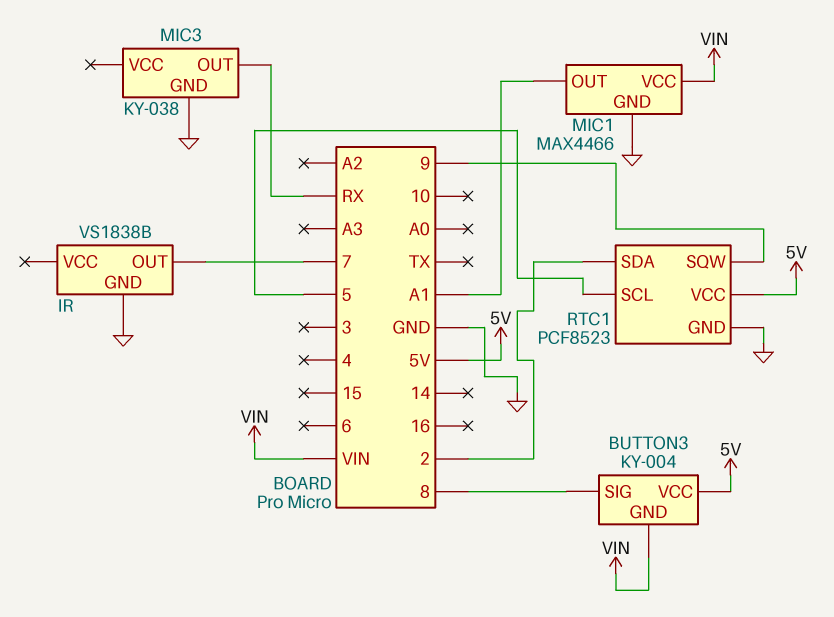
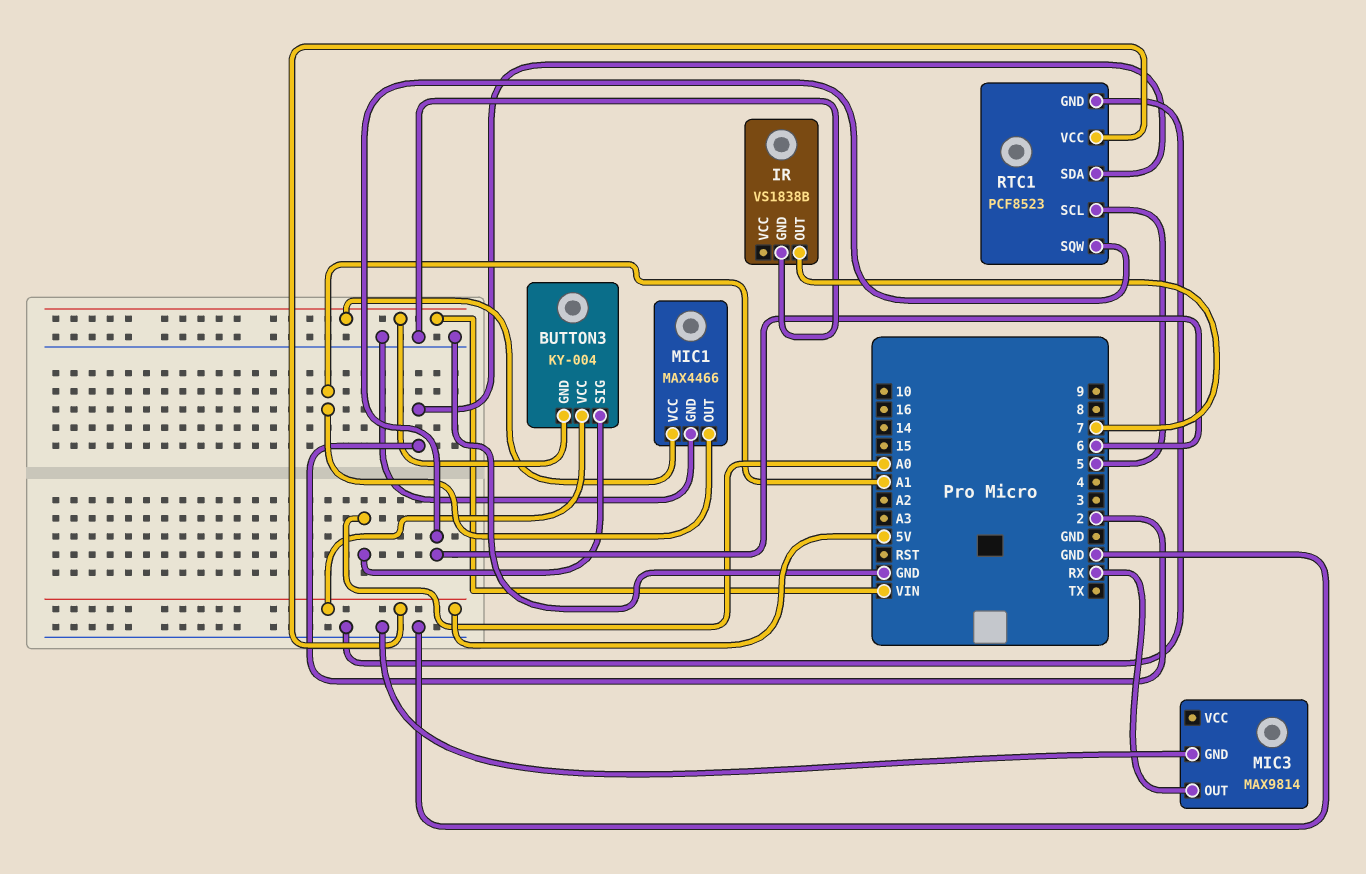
BUTTON3 pin SIG: 8 -> A0
MIC3: KY-038 -> MAX9814
RTC1 pin SQW: 9 -> 6

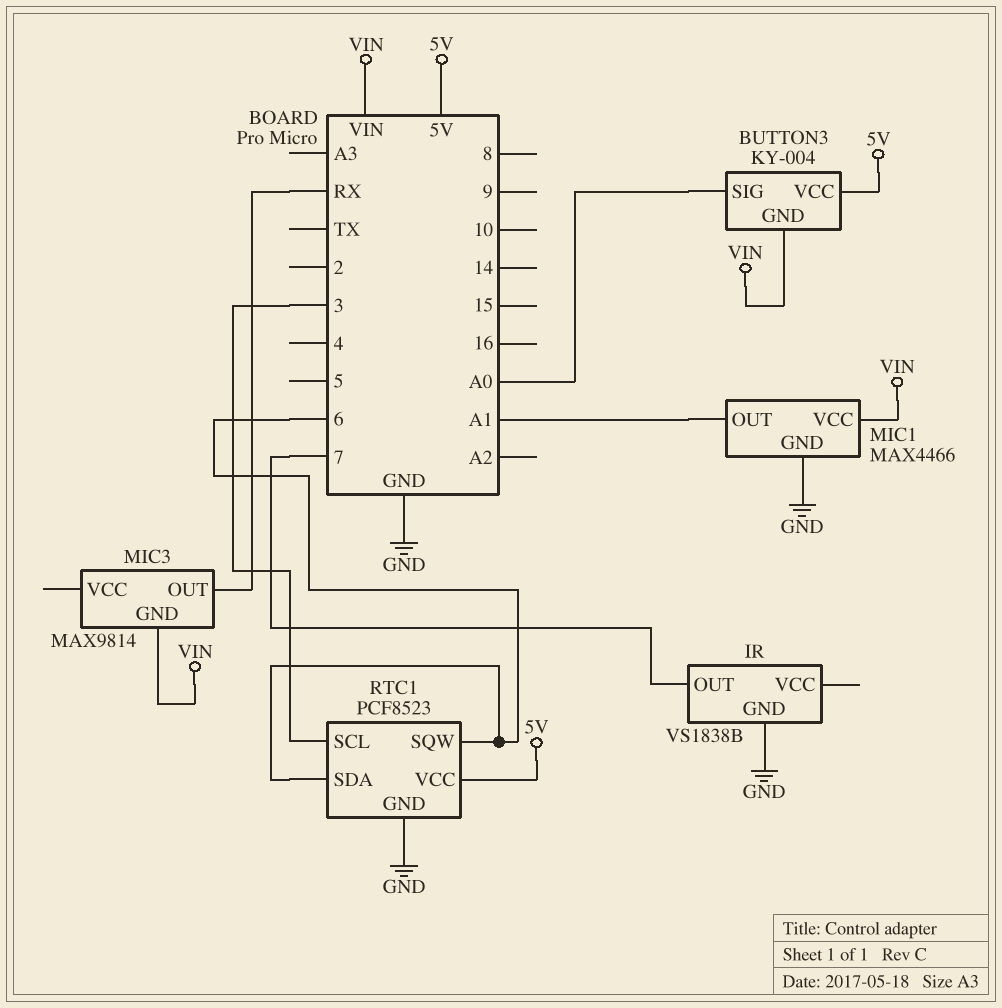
MIC3 pin GND: GND -> VIN
RTC1 pin SCL: 5 -> 3
RTC1 pin SDA: 2 -> 6

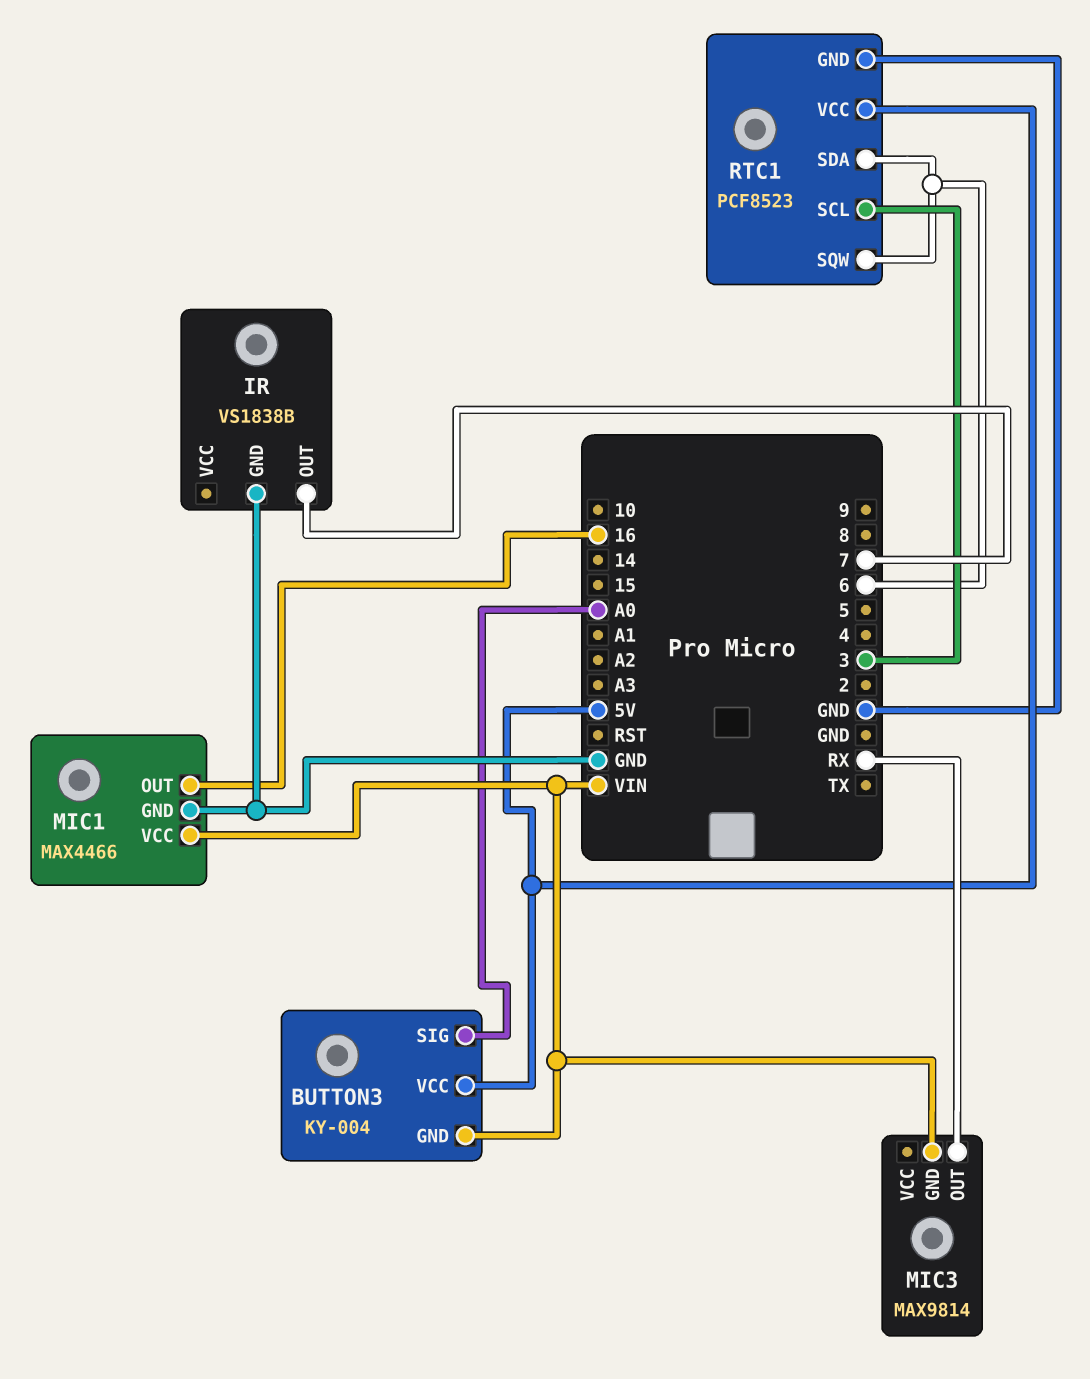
MIC1 pin OUT: A1 -> 16

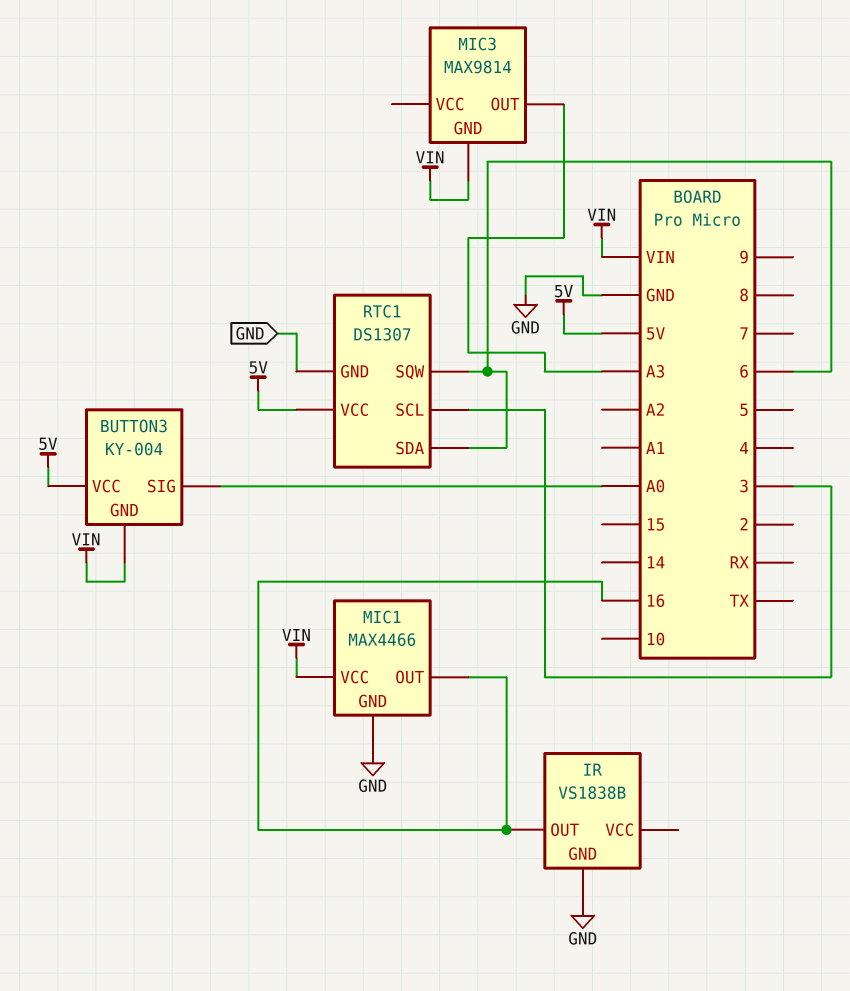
IR pin OUT: 7 -> 16
MIC3 pin OUT: RX -> A3
RTC1: PCF8523 -> DS1307

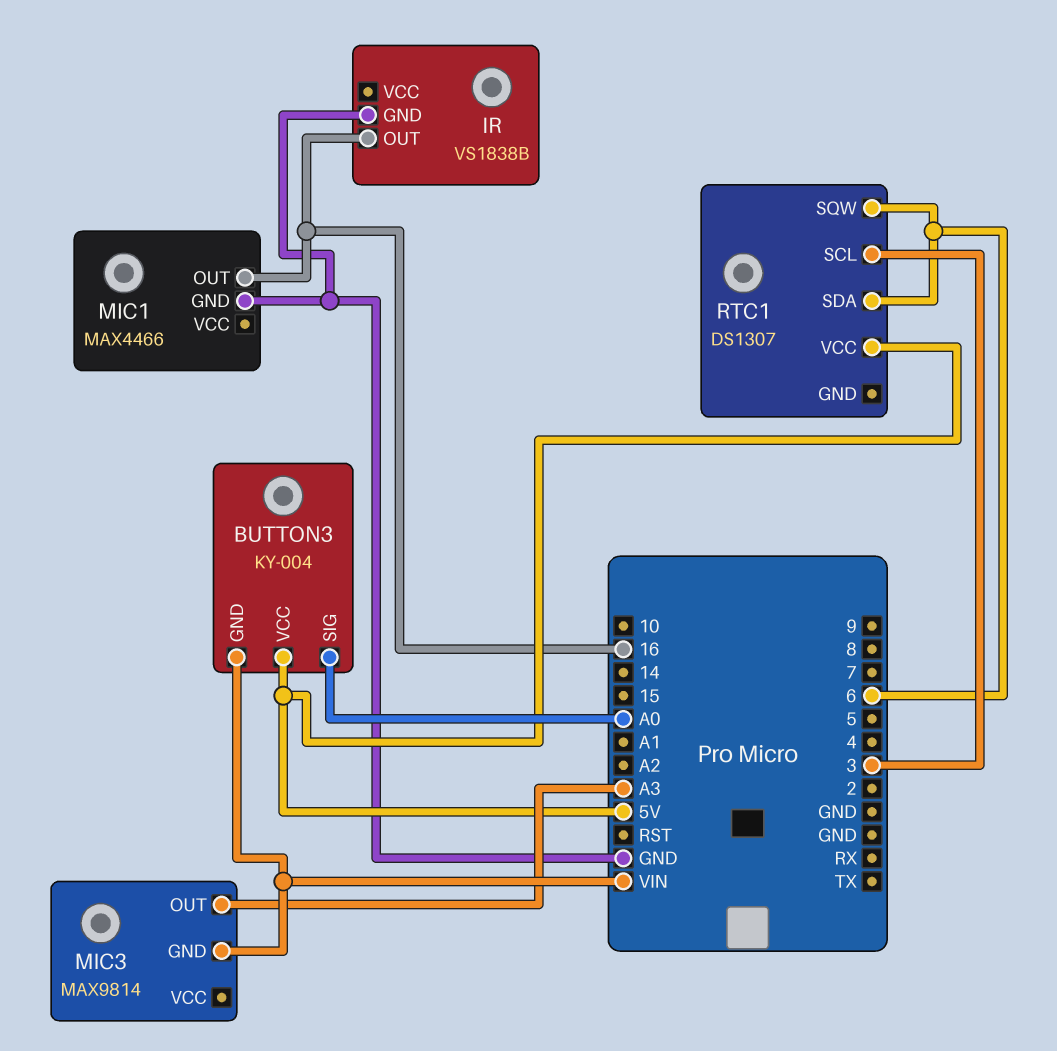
MIC1 pin VCC: VIN -> none
RTC1 pin GND: GND -> none

